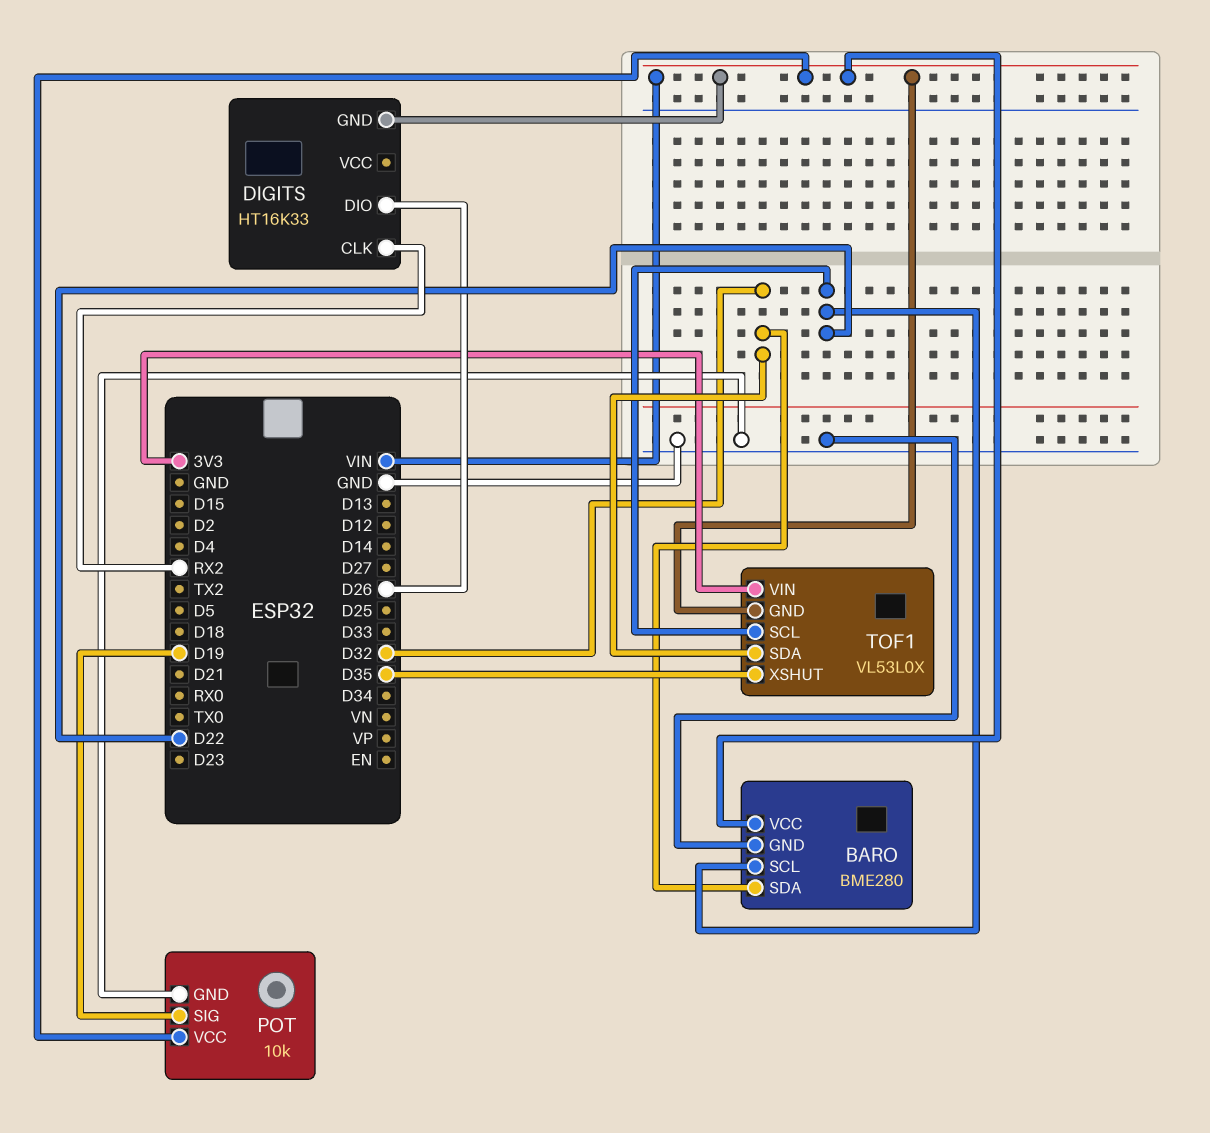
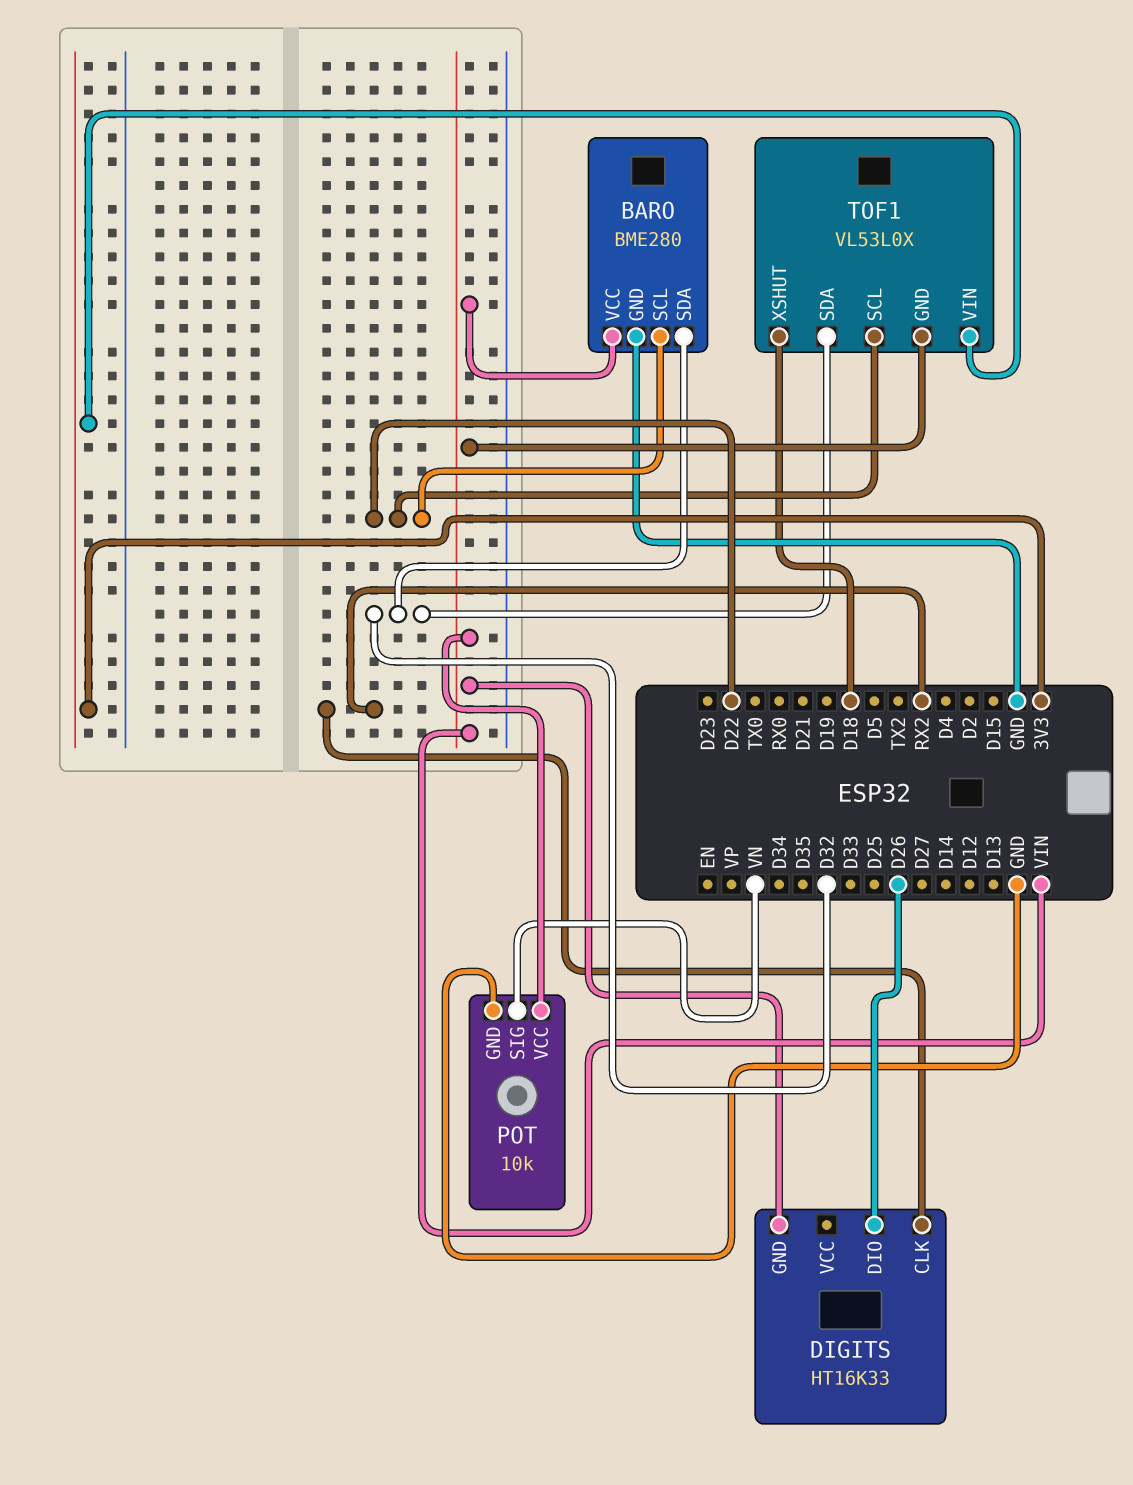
POT pin SIG: D19 -> VN
TOF1 pin XSHUT: D35 -> D18

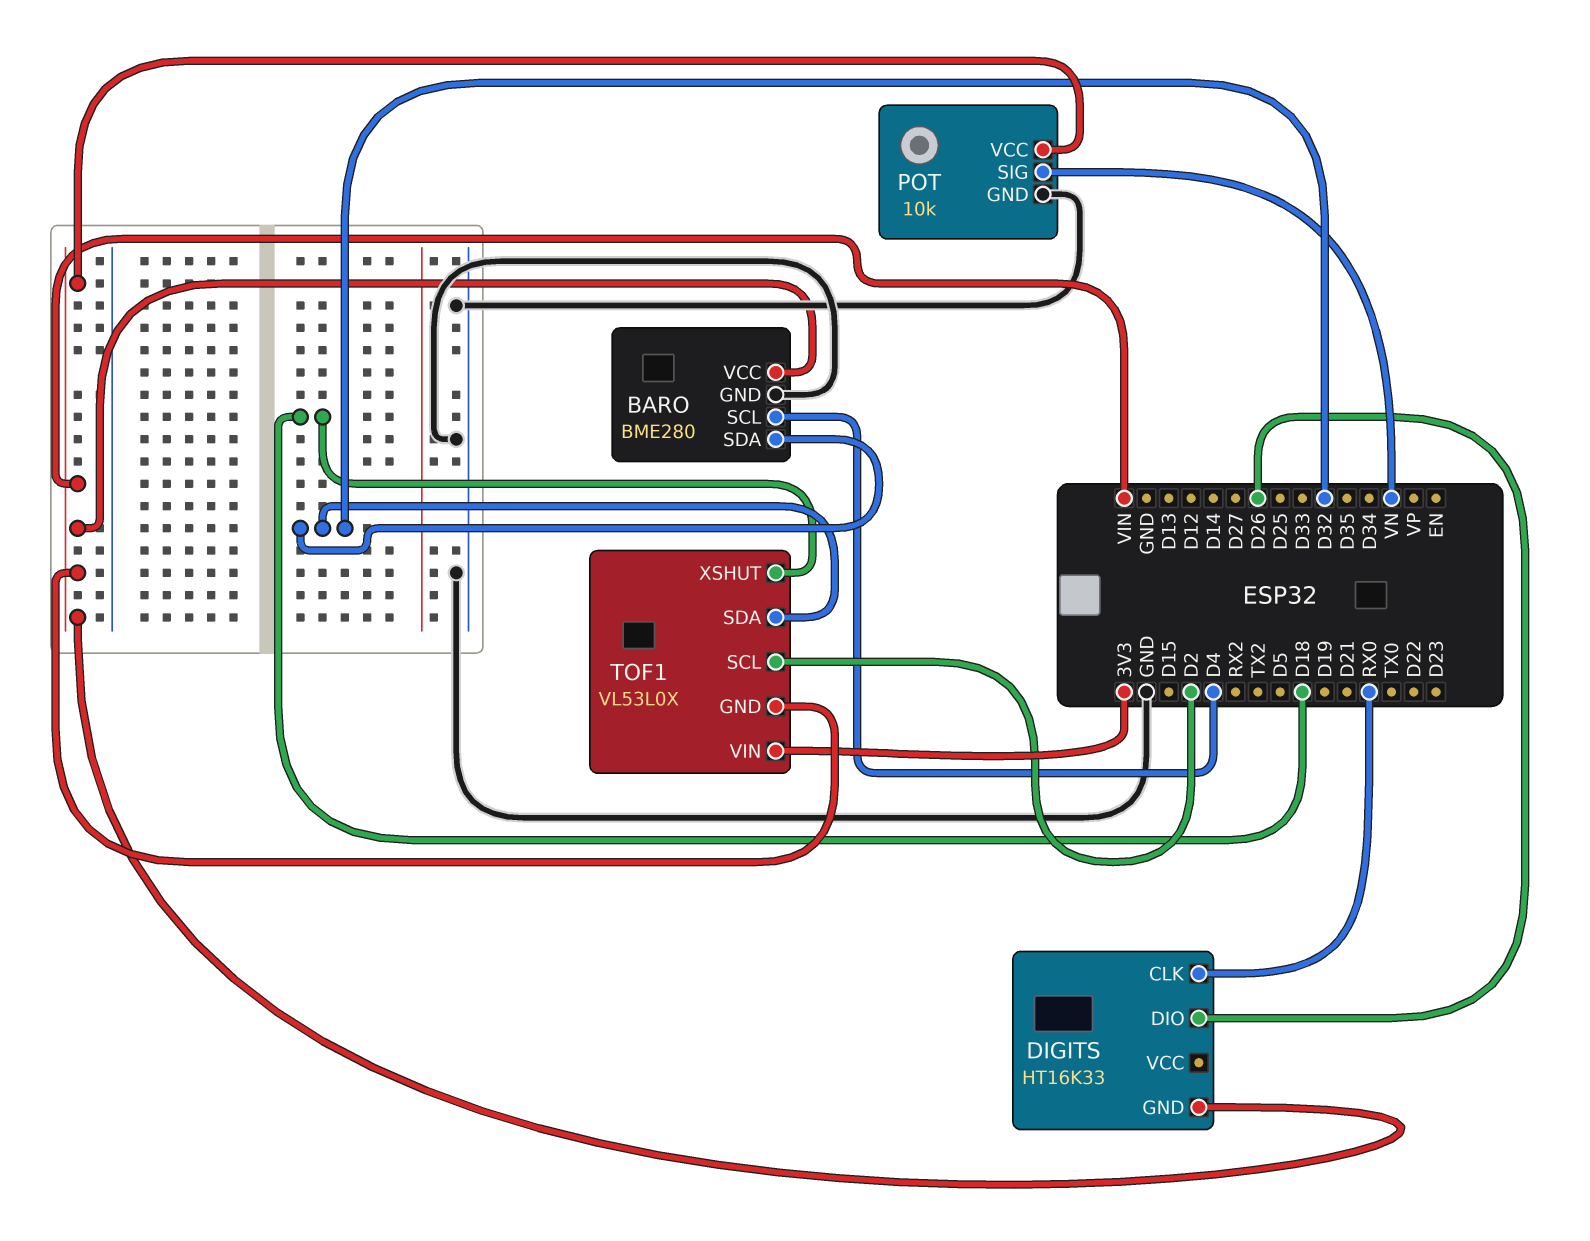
BARO pin SCL: D22 -> D4
DIGITS pin CLK: RX2 -> RX0
TOF1 pin SCL: D22 -> D2

